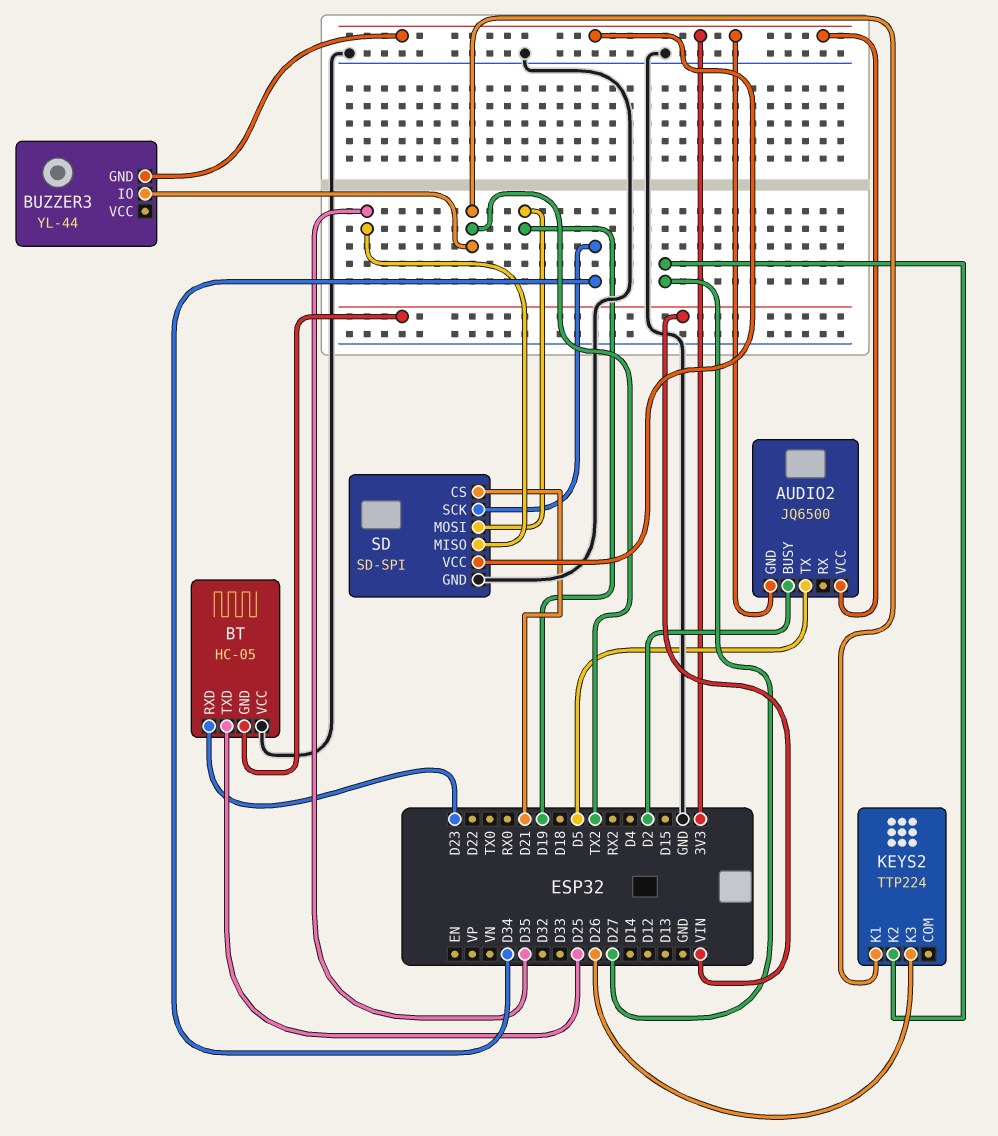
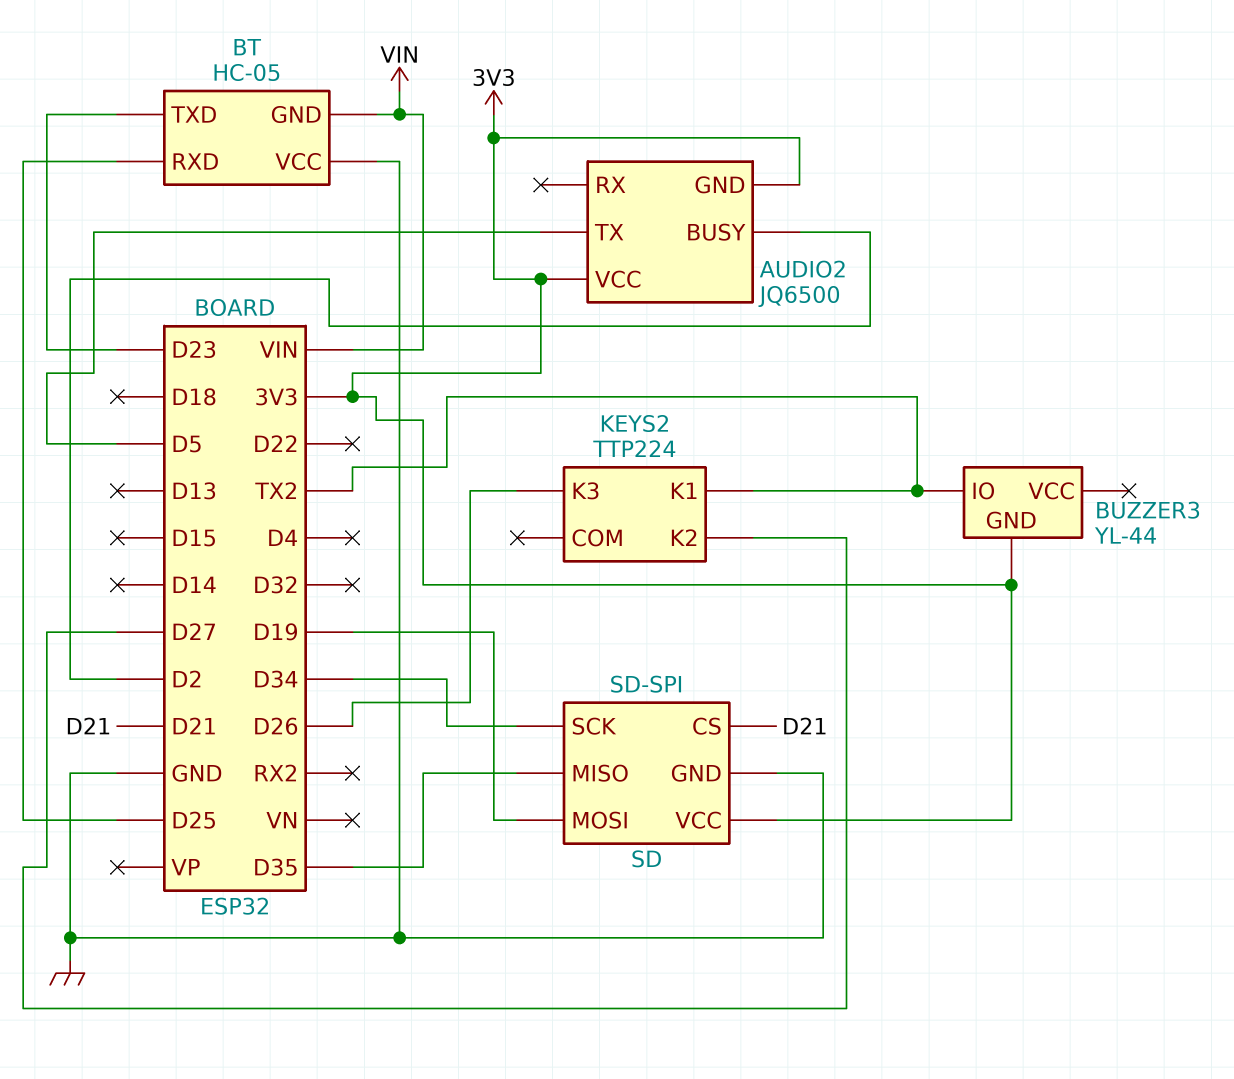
BT pin RXD: D23 -> D25
BT pin TXD: D25 -> D23

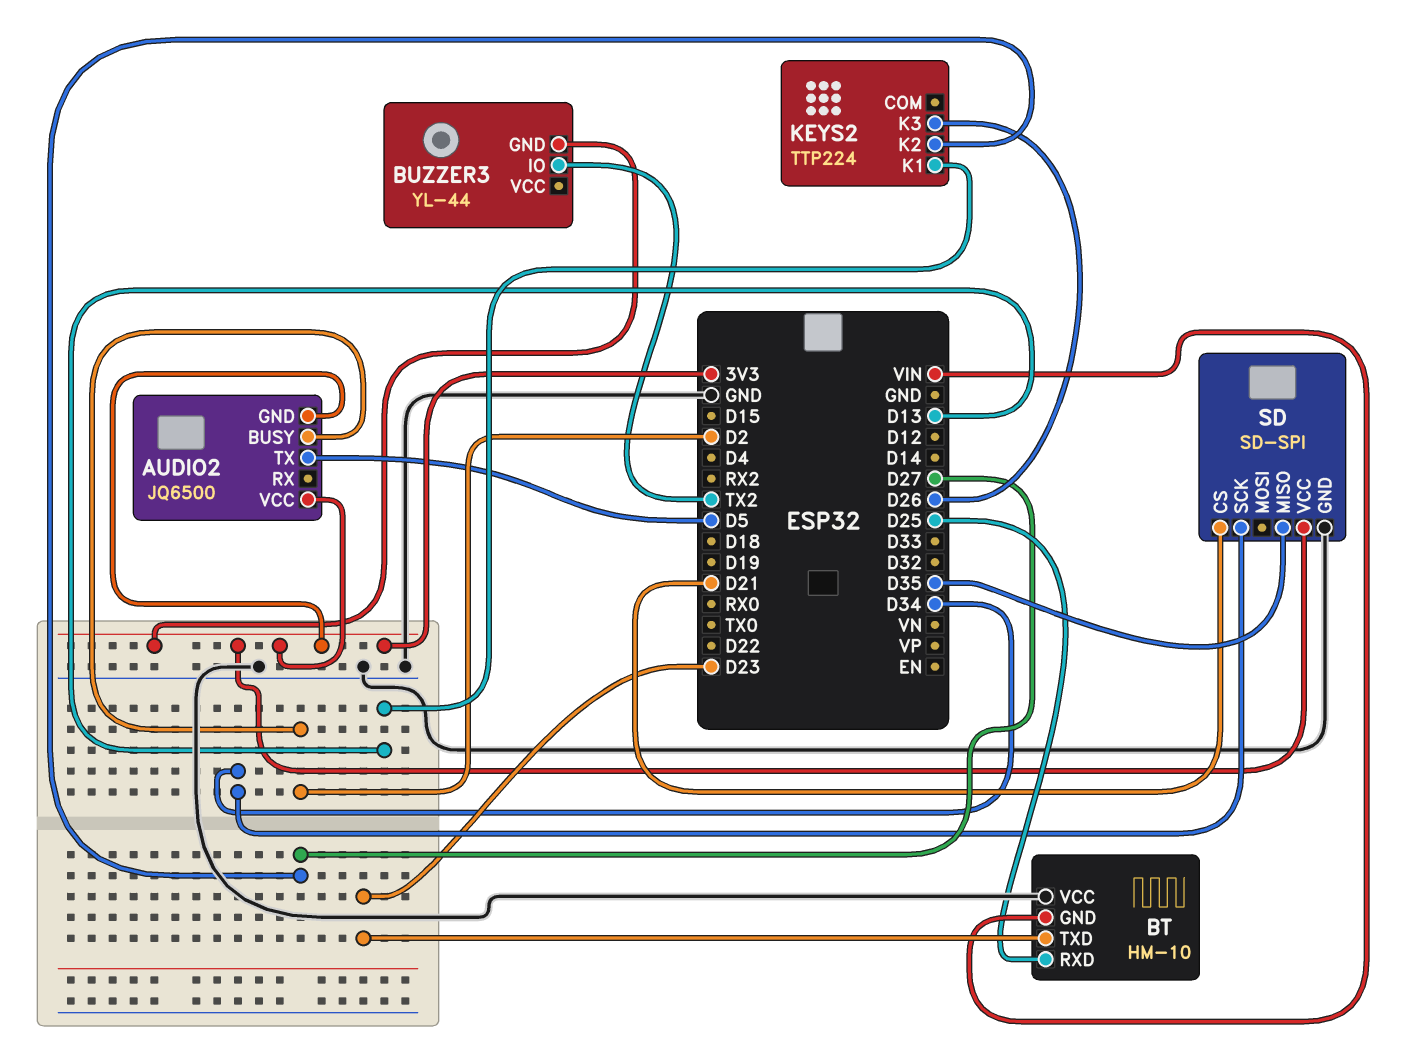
BT: HC-05 -> HM-10
KEYS2 pin K1: TX2 -> D13
SD pin MOSI: D19 -> none

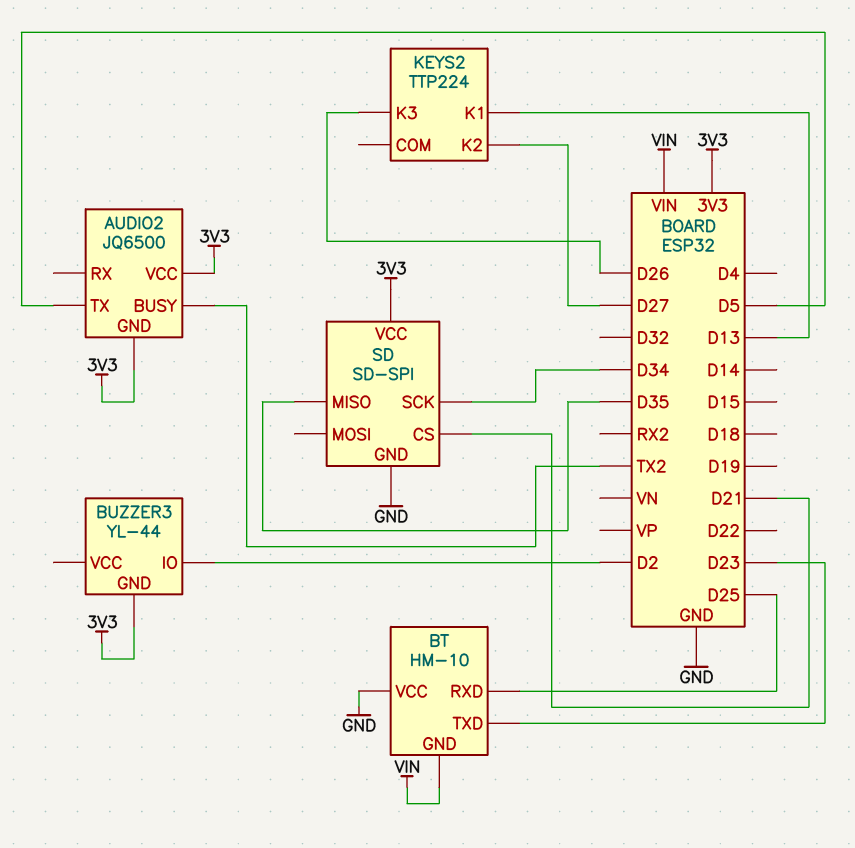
AUDIO2 pin BUSY: D2 -> TX2
BUZZER3 pin IO: TX2 -> D2

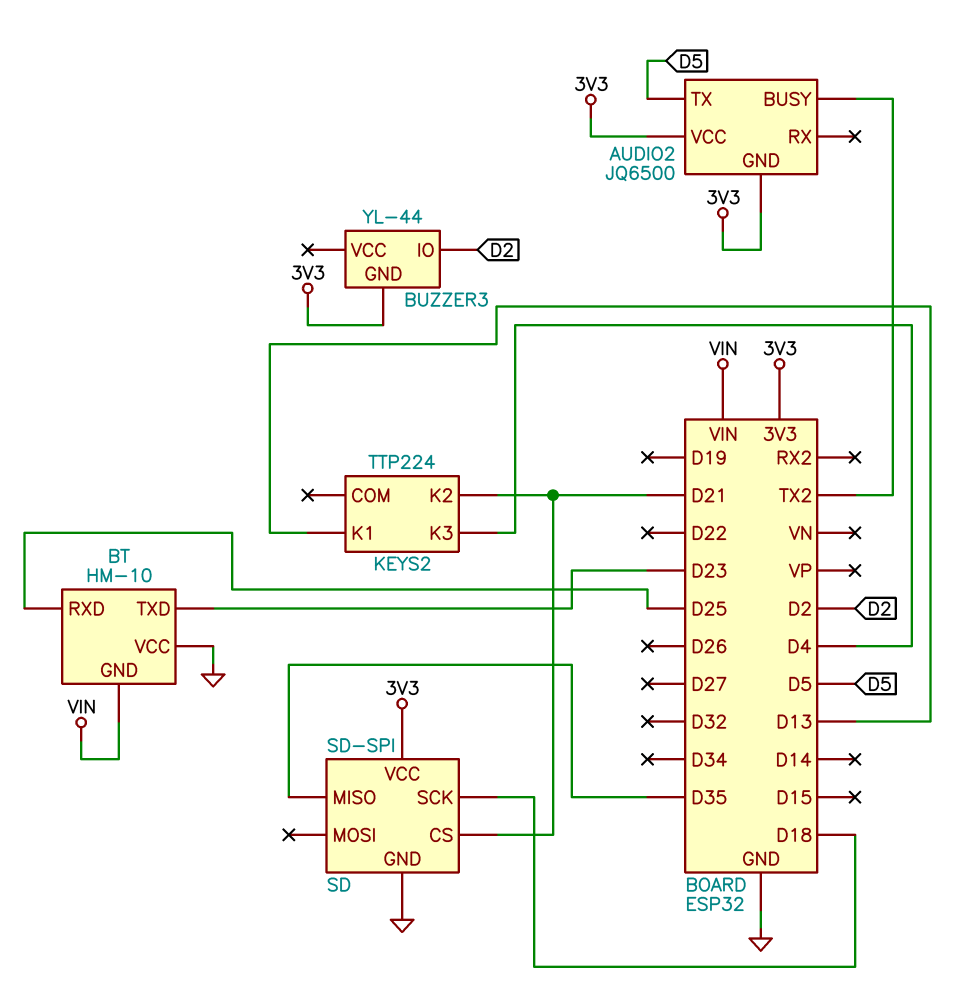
KEYS2 pin K2: D27 -> D21
KEYS2 pin K3: D26 -> D4
SD pin SCK: D34 -> D18

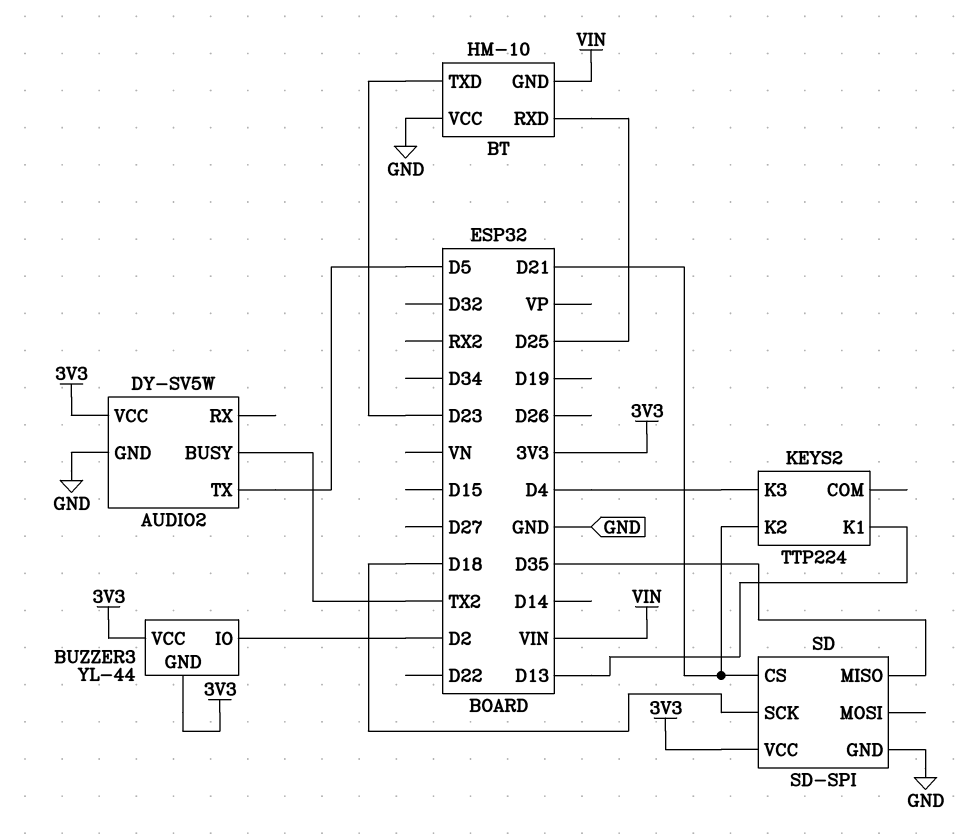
AUDIO2: JQ6500 -> DY-SV5W
AUDIO2 pin GND: 3V3 -> GND
BUZZER3 pin VCC: none -> 3V3

